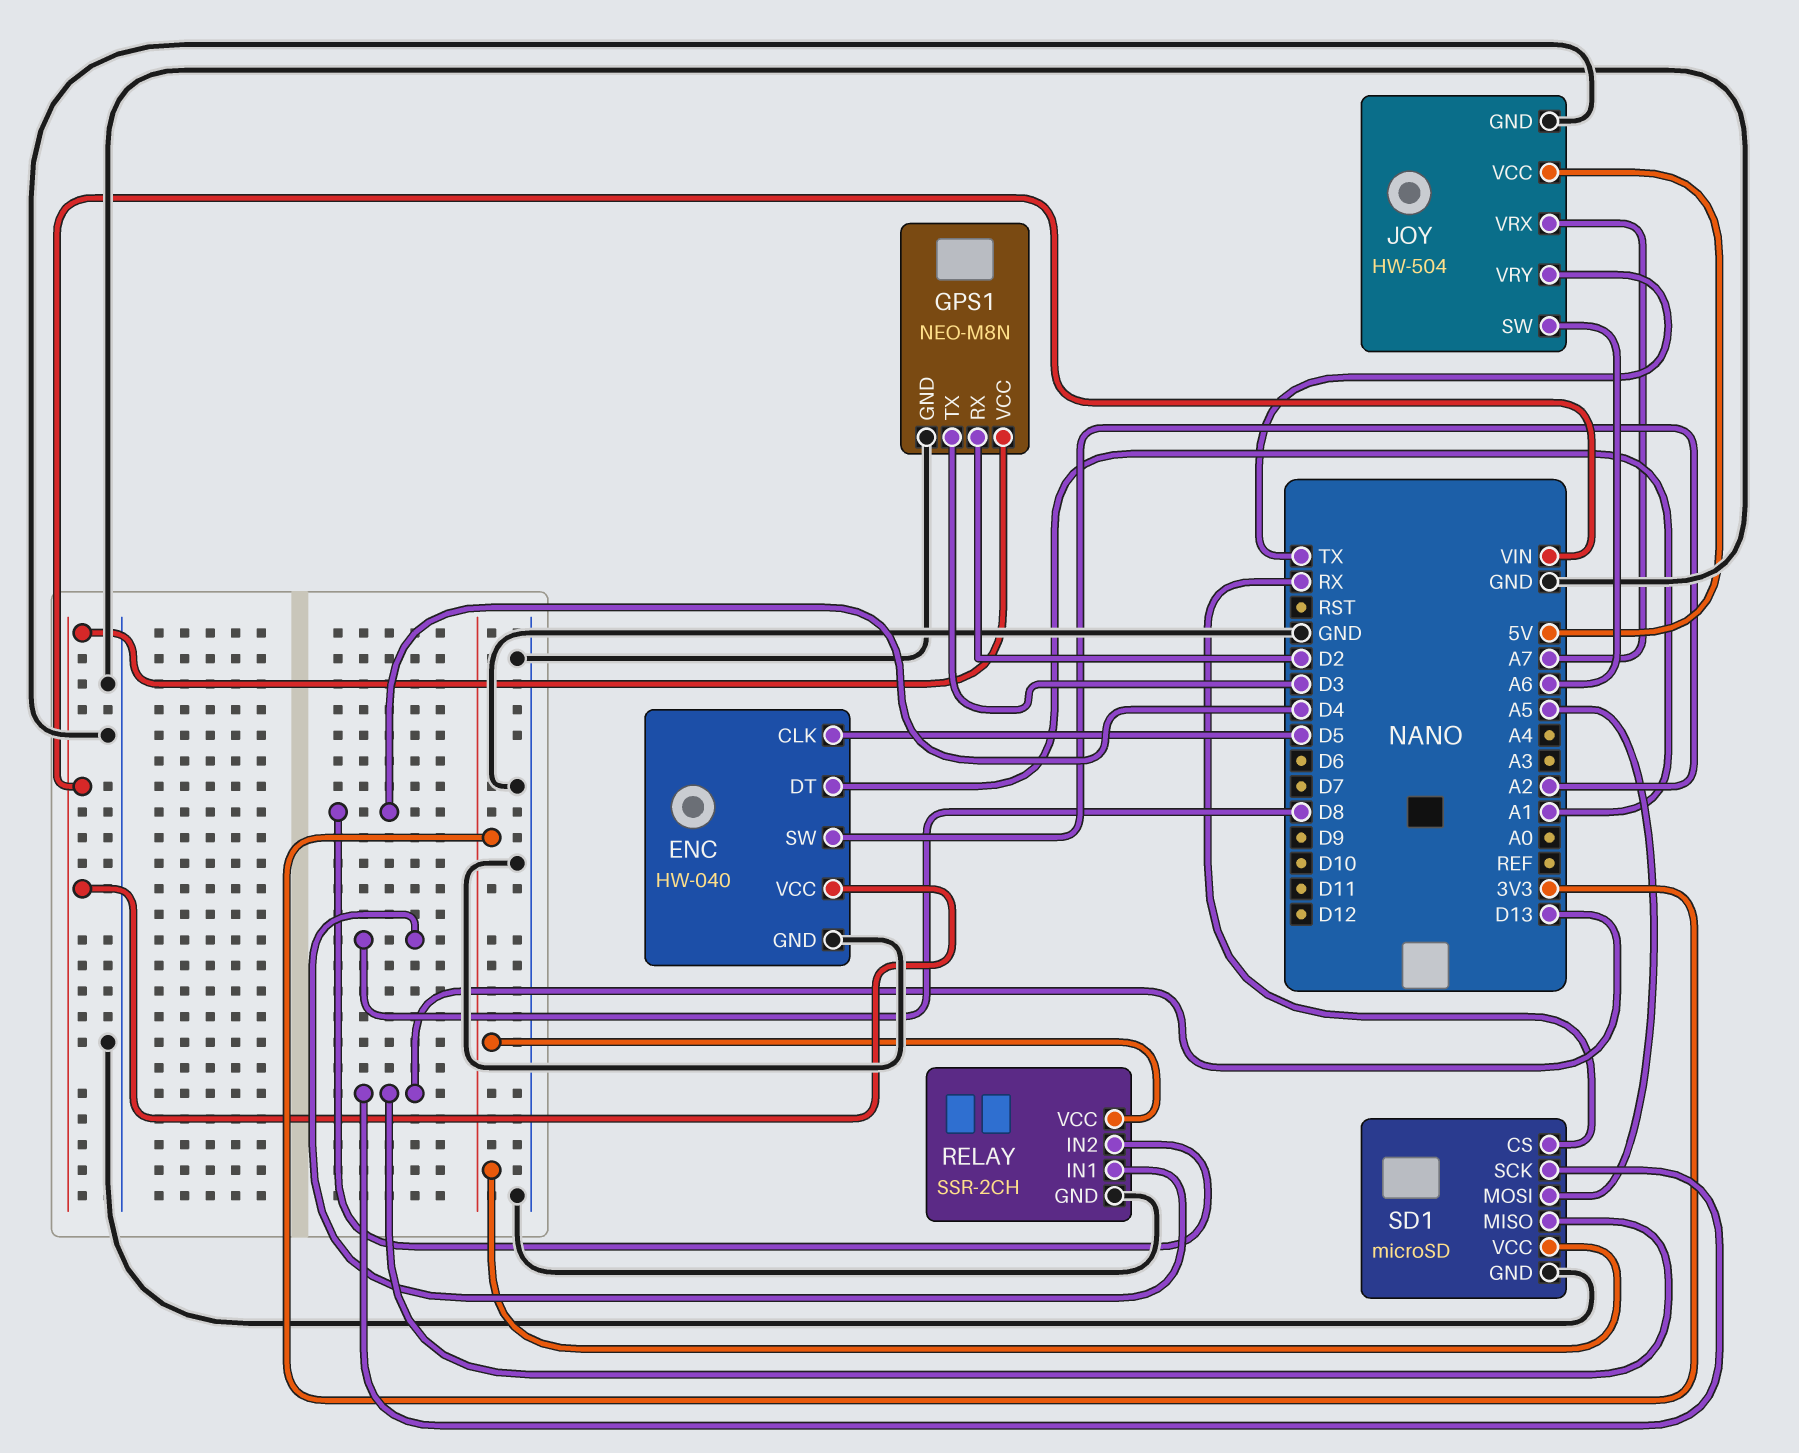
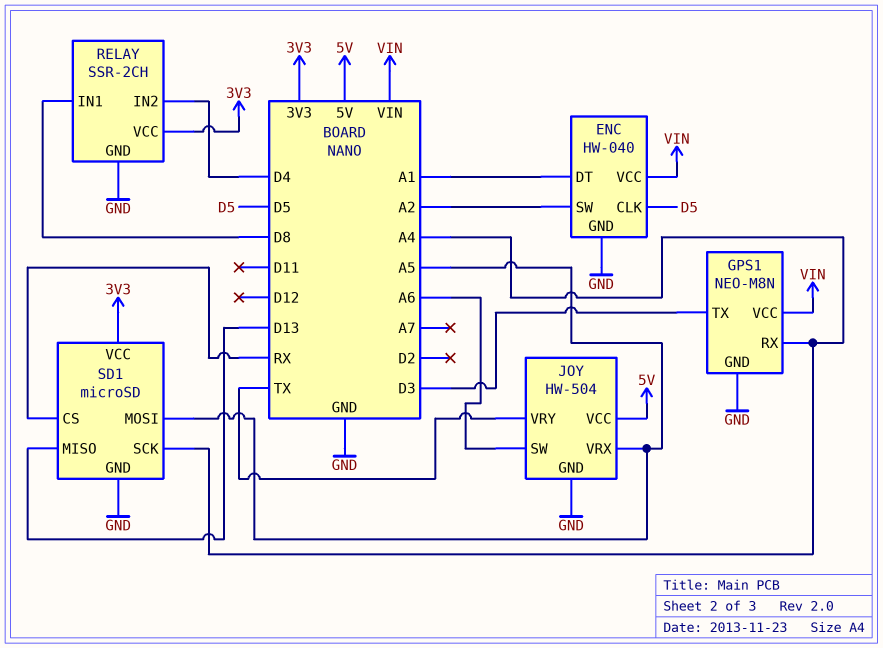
GPS1 pin RX: D2 -> A4
JOY pin VRX: A7 -> A5
SD1 pin SCK: D13 -> A4

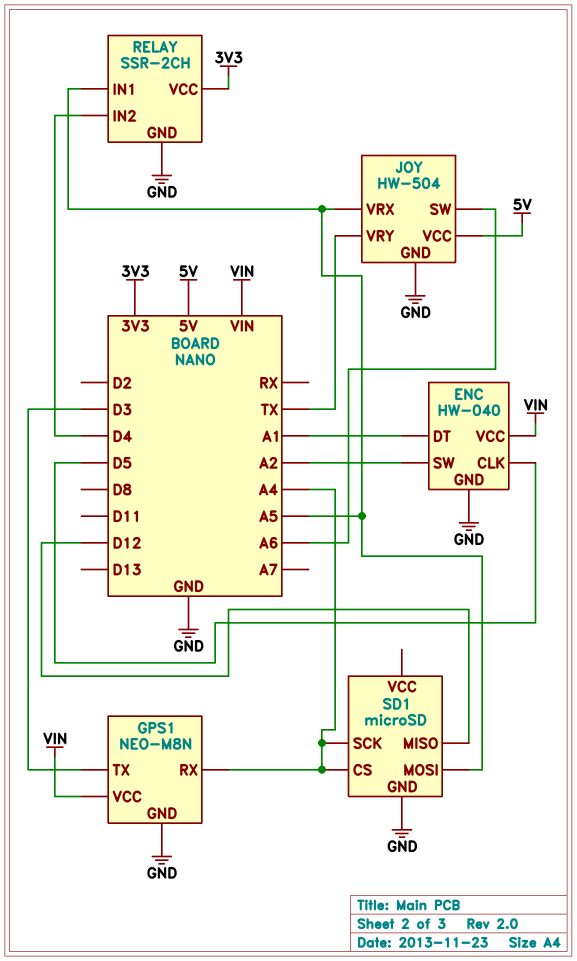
RELAY pin IN1: D8 -> A5
SD1 pin CS: RX -> A4
SD1 pin MISO: D13 -> D12
SD1 pin VCC: 3V3 -> none

